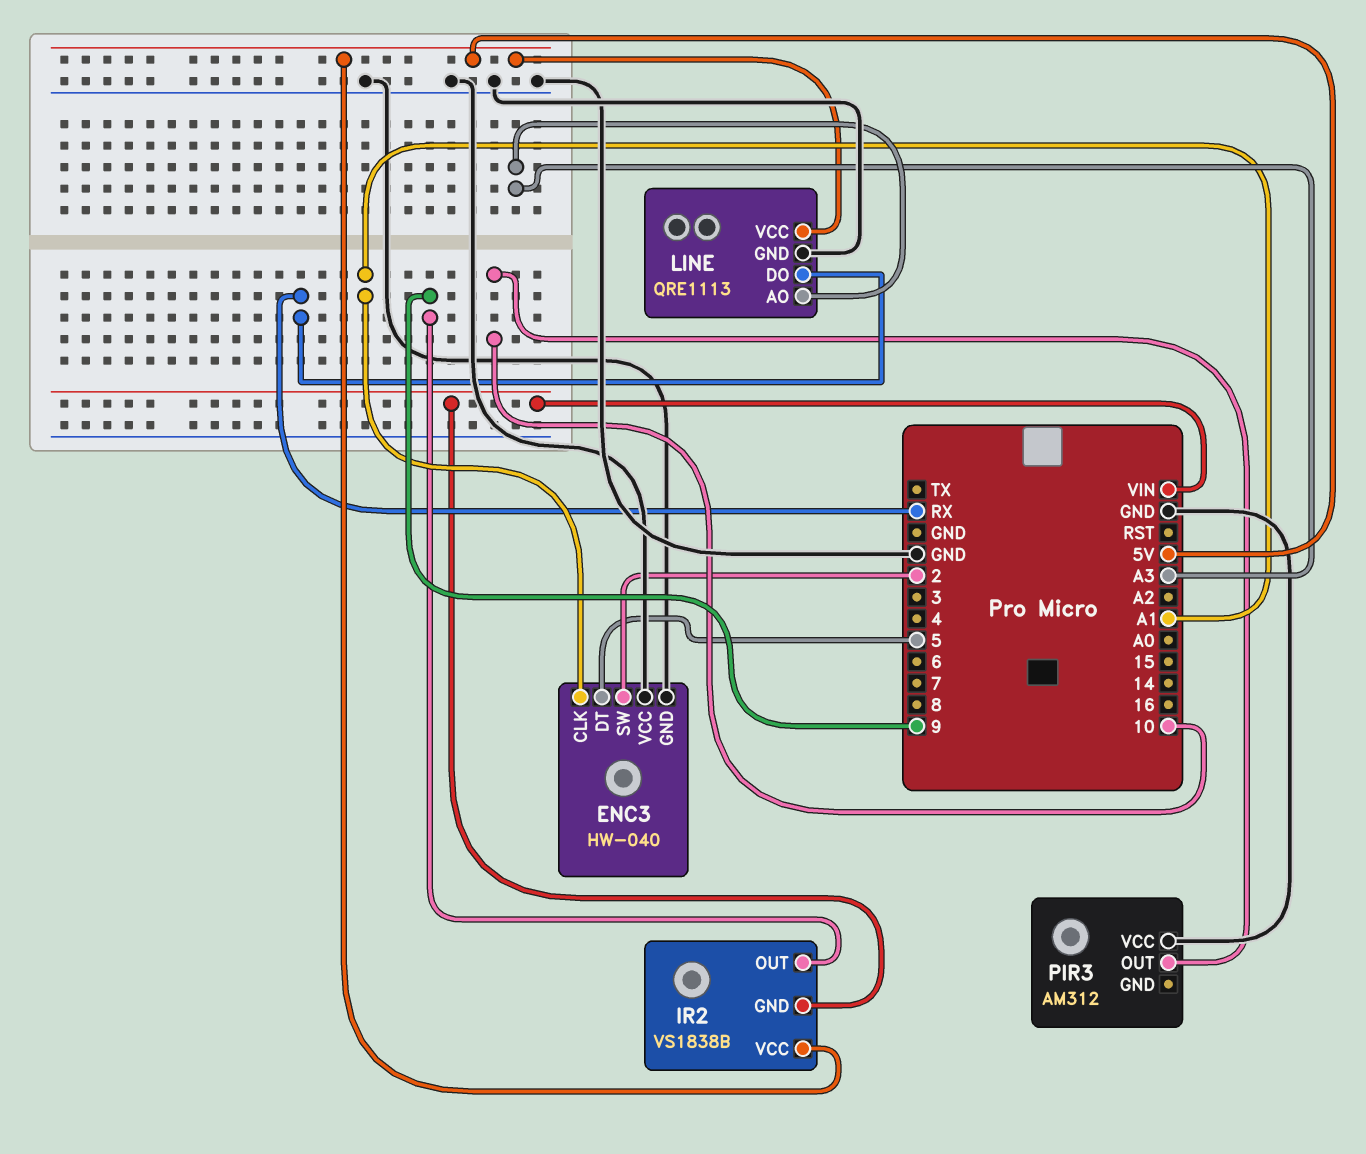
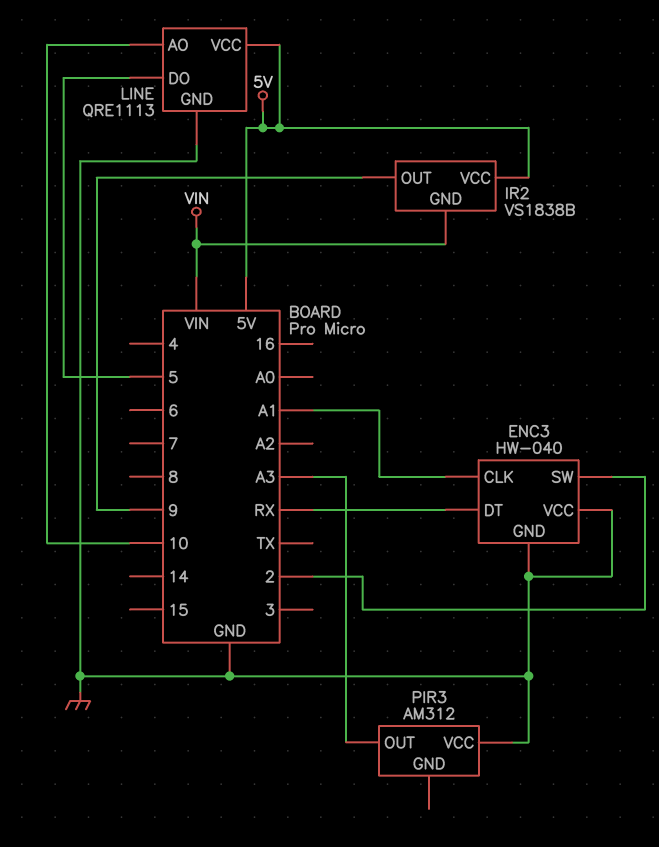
ENC3 pin DT: 5 -> RX
LINE pin AO: A3 -> 10
LINE pin DO: RX -> 5
PIR3 pin OUT: 10 -> A3

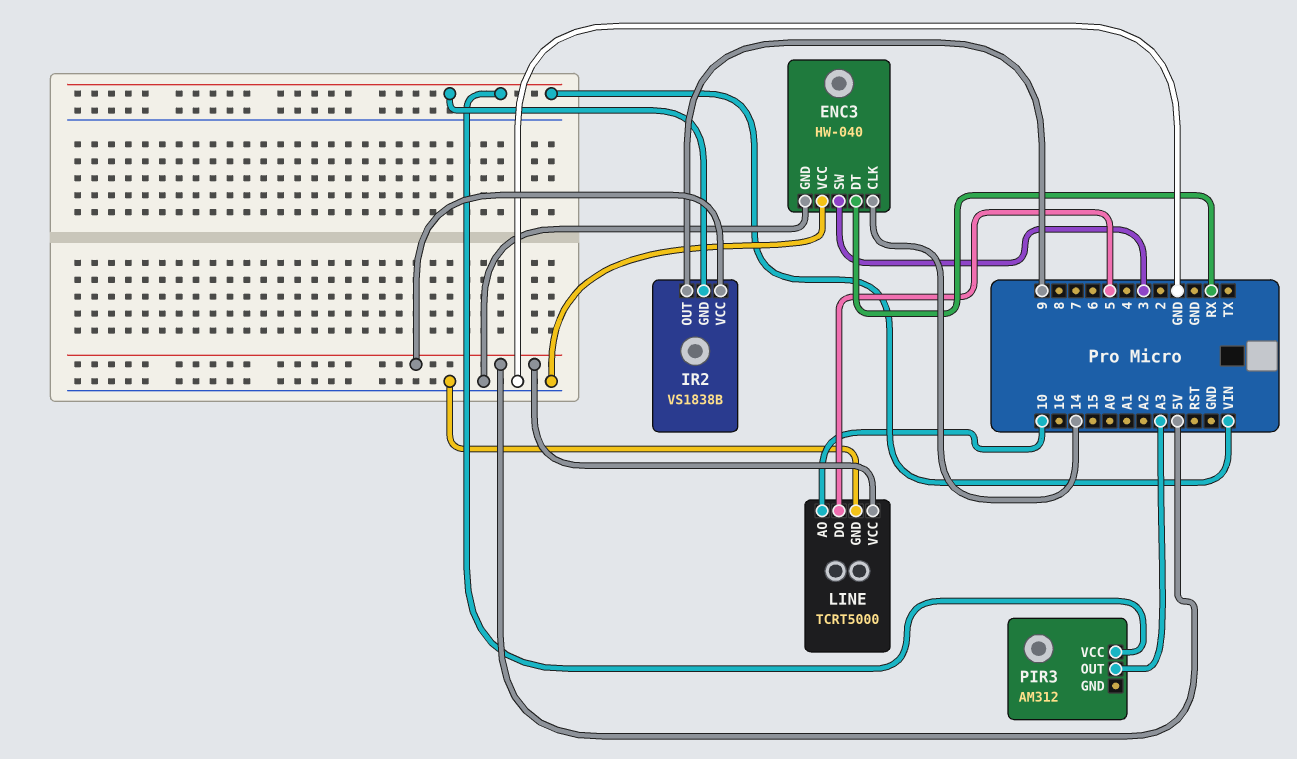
ENC3 pin CLK: A1 -> 14
ENC3 pin SW: 2 -> 3
LINE: QRE1113 -> TCRT5000
PIR3 pin VCC: GND -> VIN

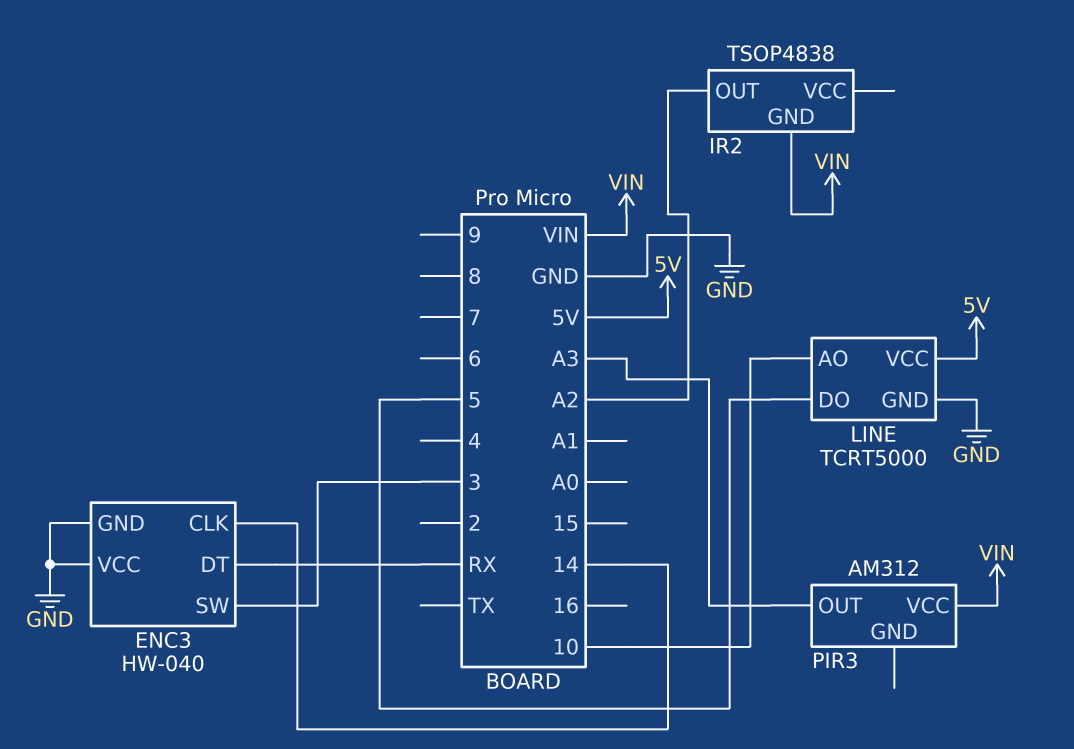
IR2: VS1838B -> TSOP4838
IR2 pin OUT: 9 -> A2
IR2 pin VCC: 5V -> none

